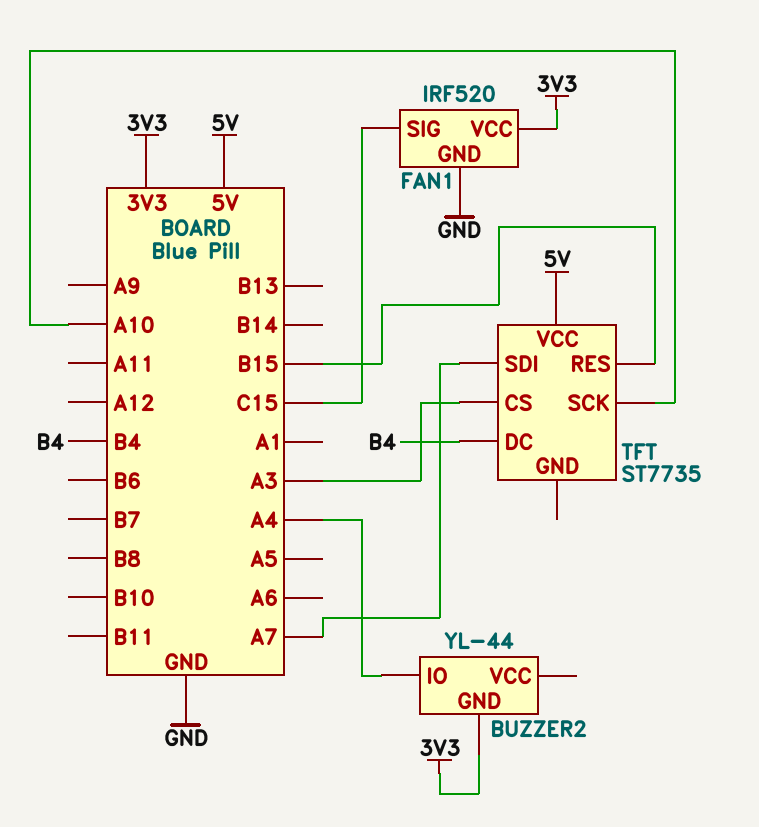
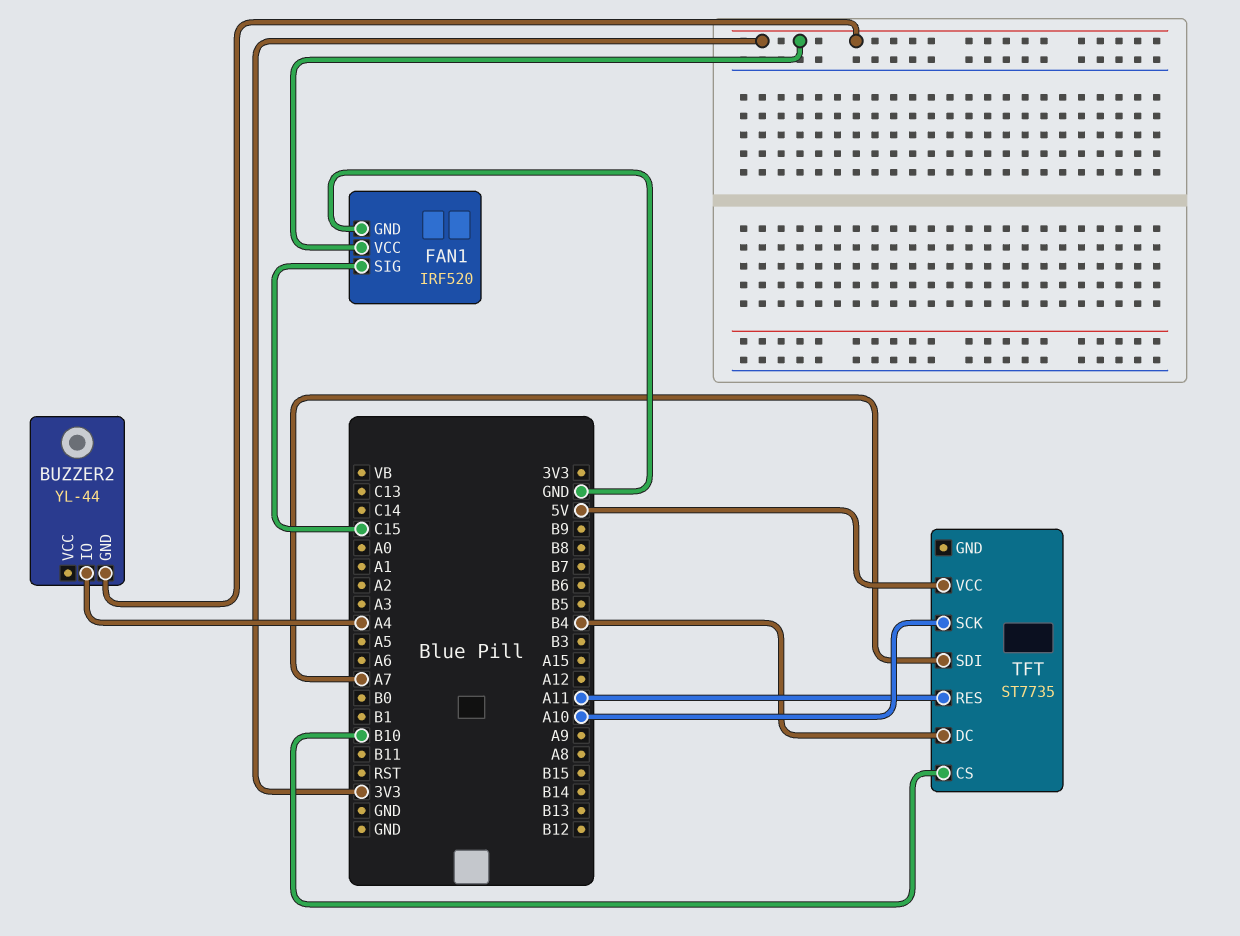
TFT pin CS: A3 -> B10
TFT pin RES: B15 -> A11

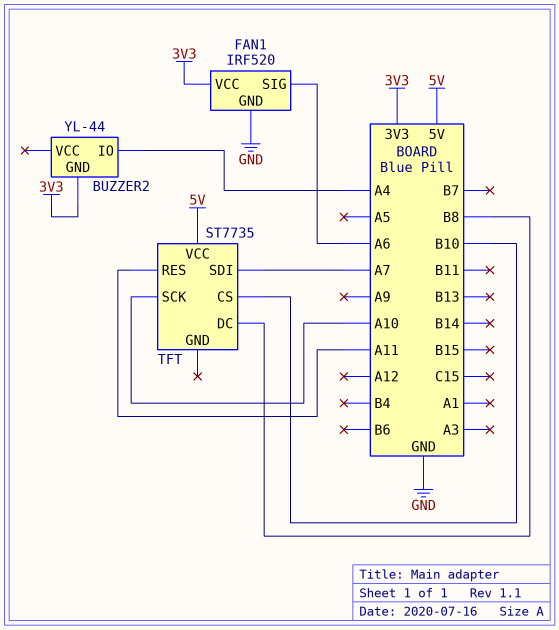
FAN1 pin SIG: C15 -> A6
TFT pin DC: B4 -> B8

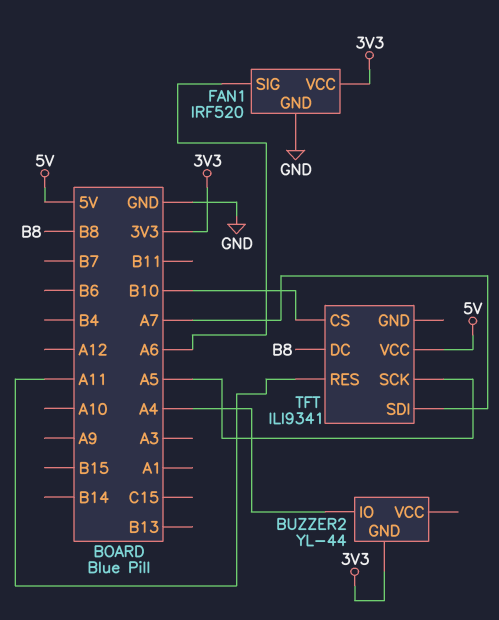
TFT: ST7735 -> ILI9341
TFT pin SCK: A10 -> A5

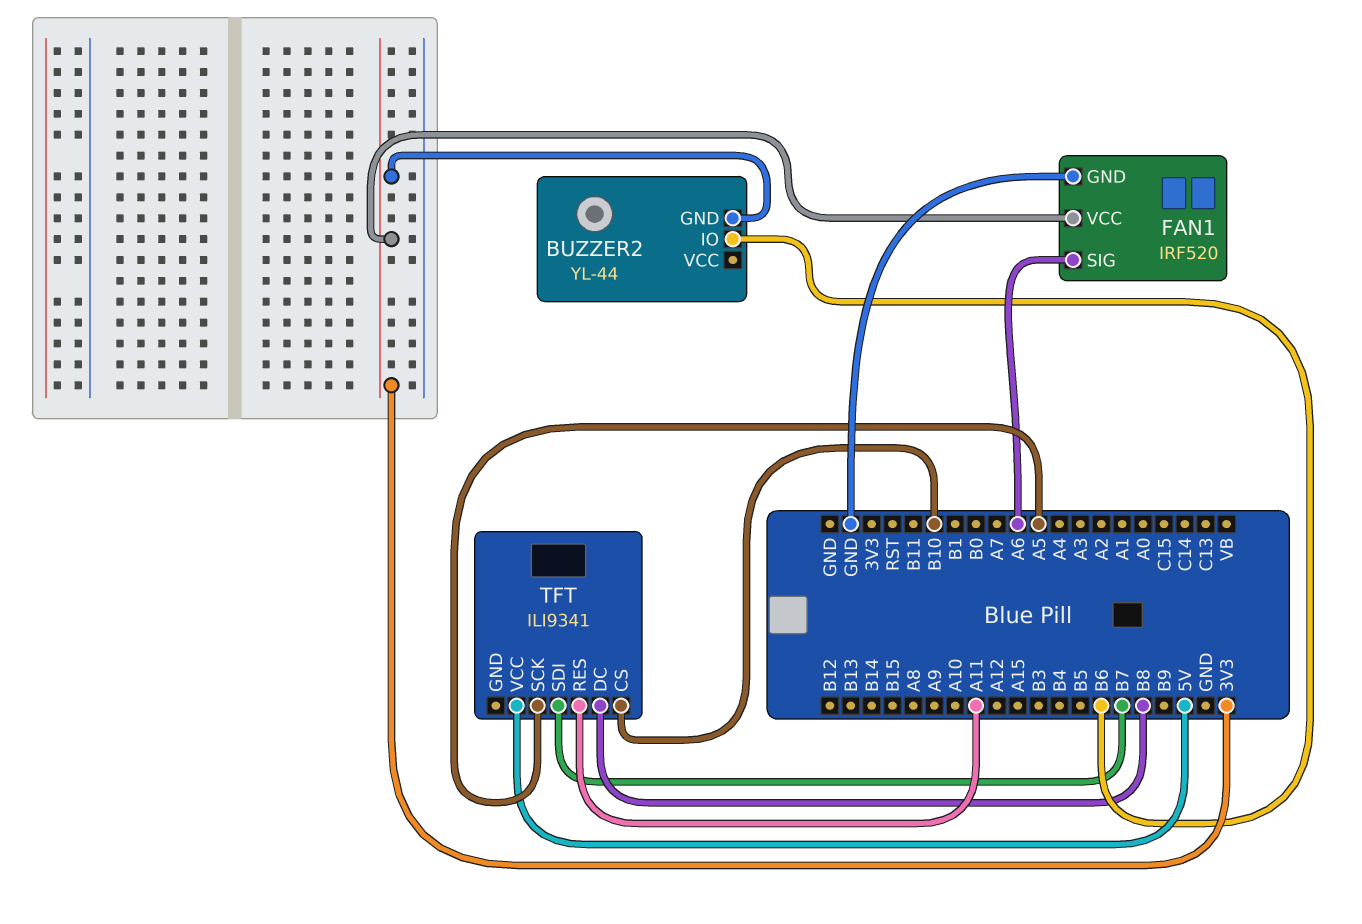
BUZZER2 pin IO: A4 -> B6
TFT pin SDI: A7 -> B7

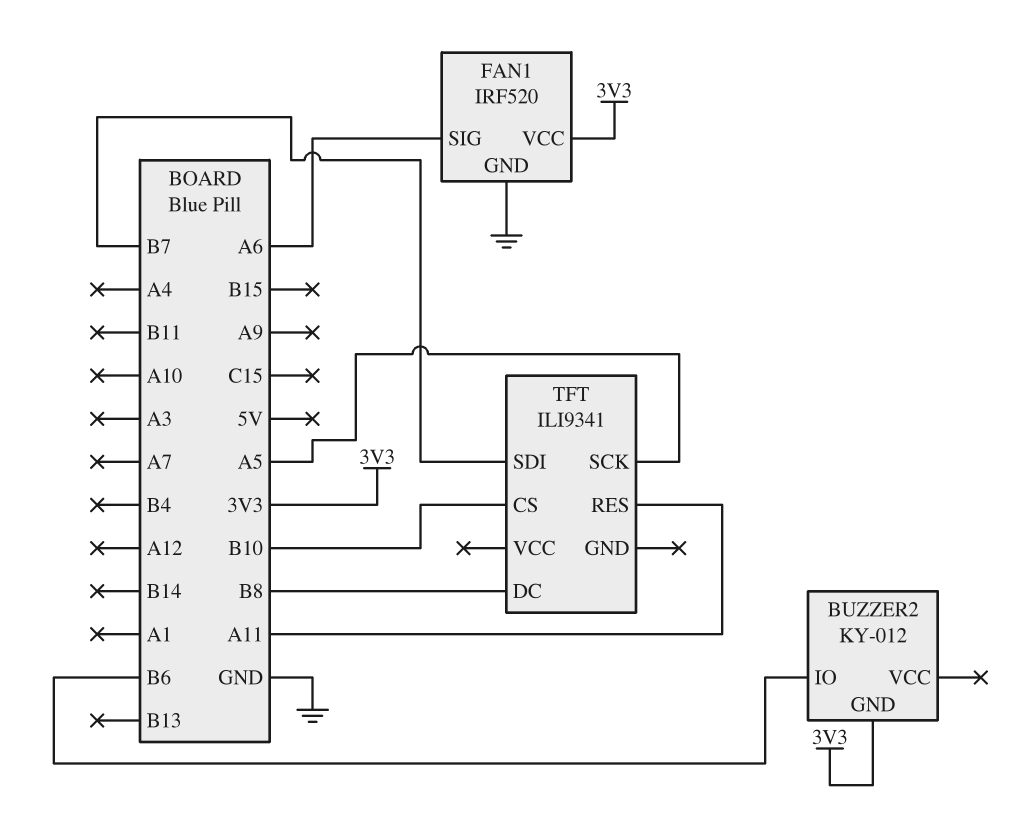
BUZZER2: YL-44 -> KY-012
TFT pin VCC: 5V -> none

